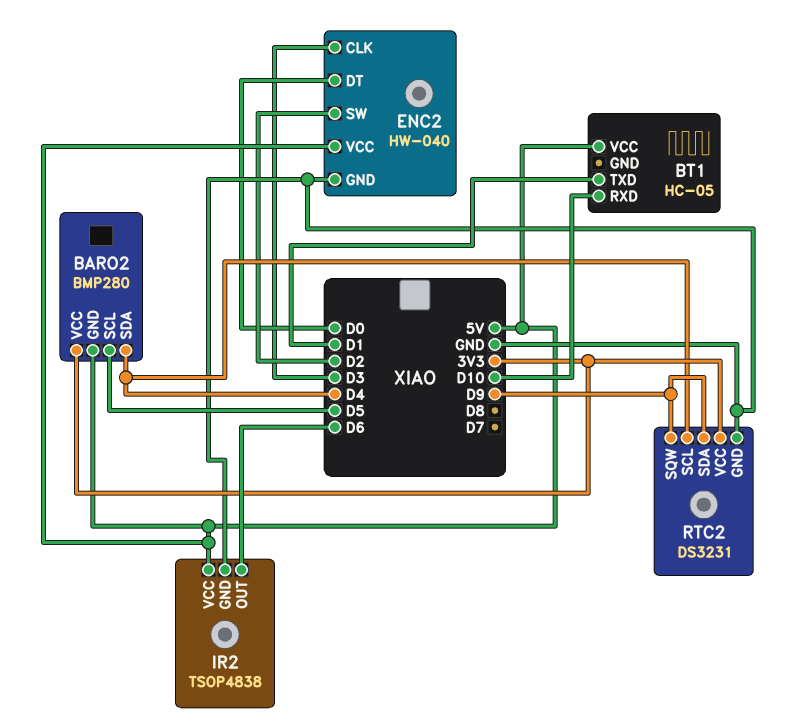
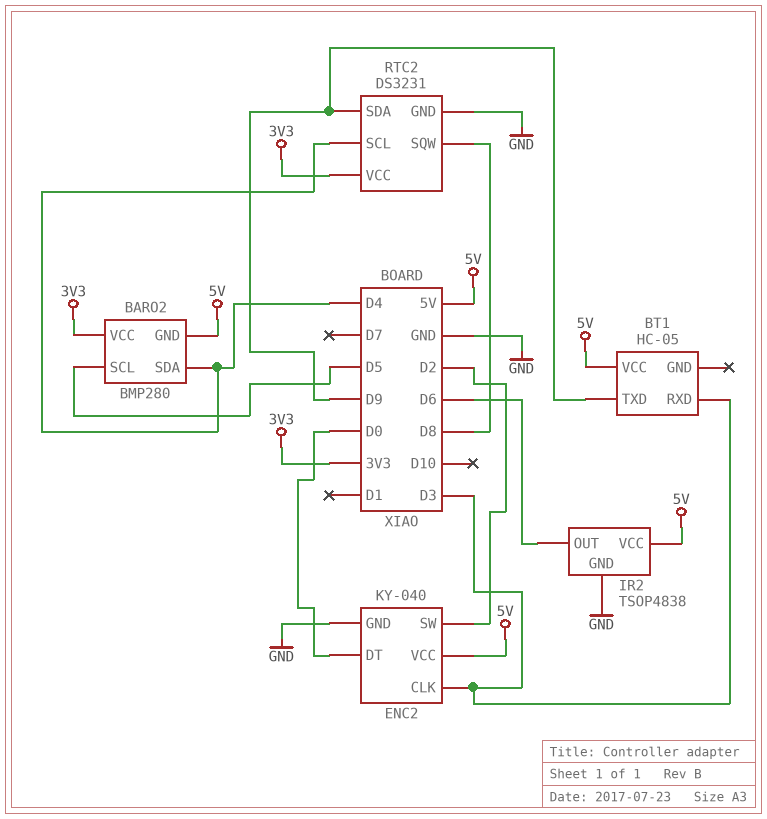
BT1 pin RXD: D10 -> D3
BT1 pin TXD: D1 -> D9
ENC2: HW-040 -> KY-040
RTC2 pin SQW: D9 -> D8

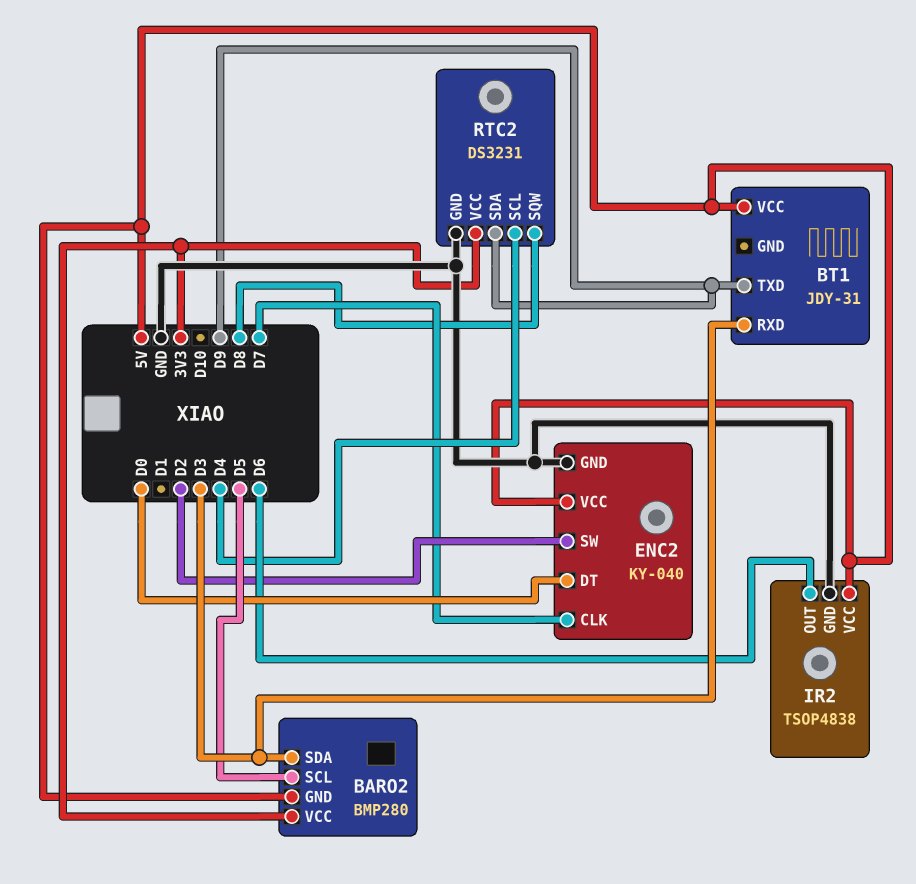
BARO2 pin SDA: D4 -> D3
BT1: HC-05 -> JDY-31
ENC2 pin CLK: D3 -> D7

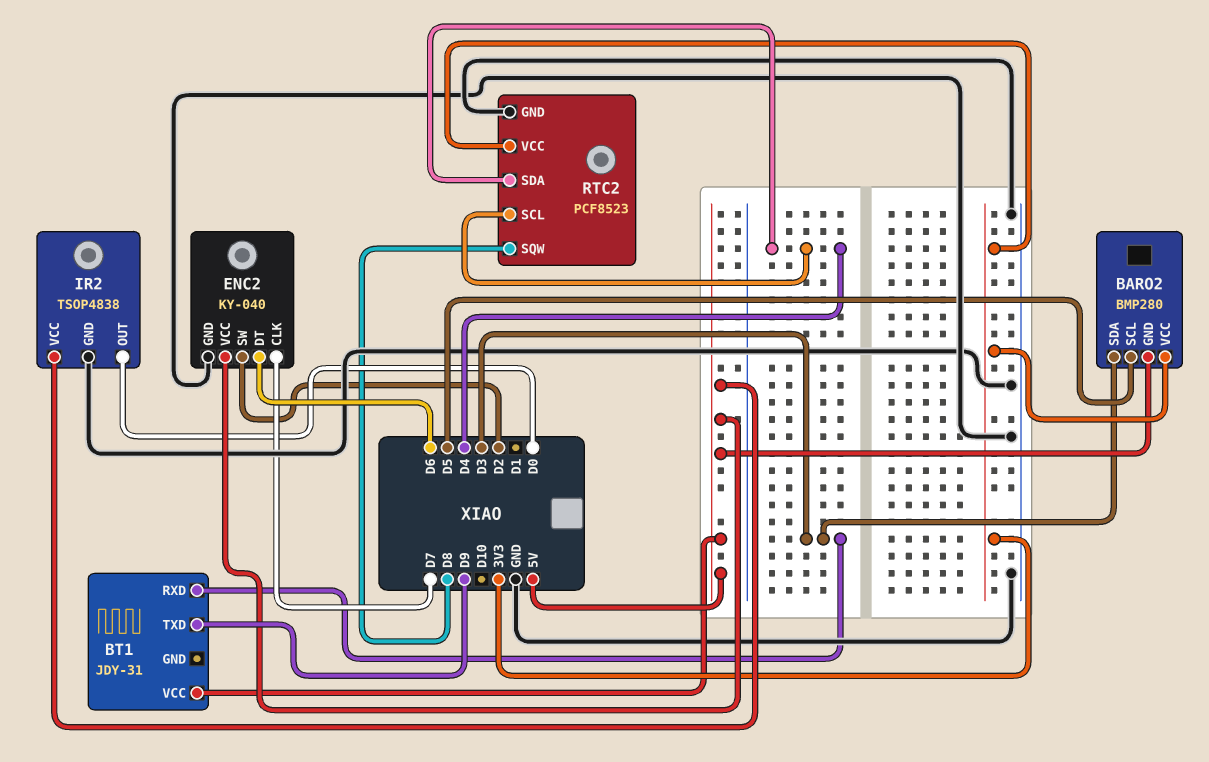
ENC2 pin DT: D0 -> D6
IR2 pin OUT: D6 -> D0
RTC2: DS3231 -> PCF8523
RTC2 pin SDA: D9 -> D4

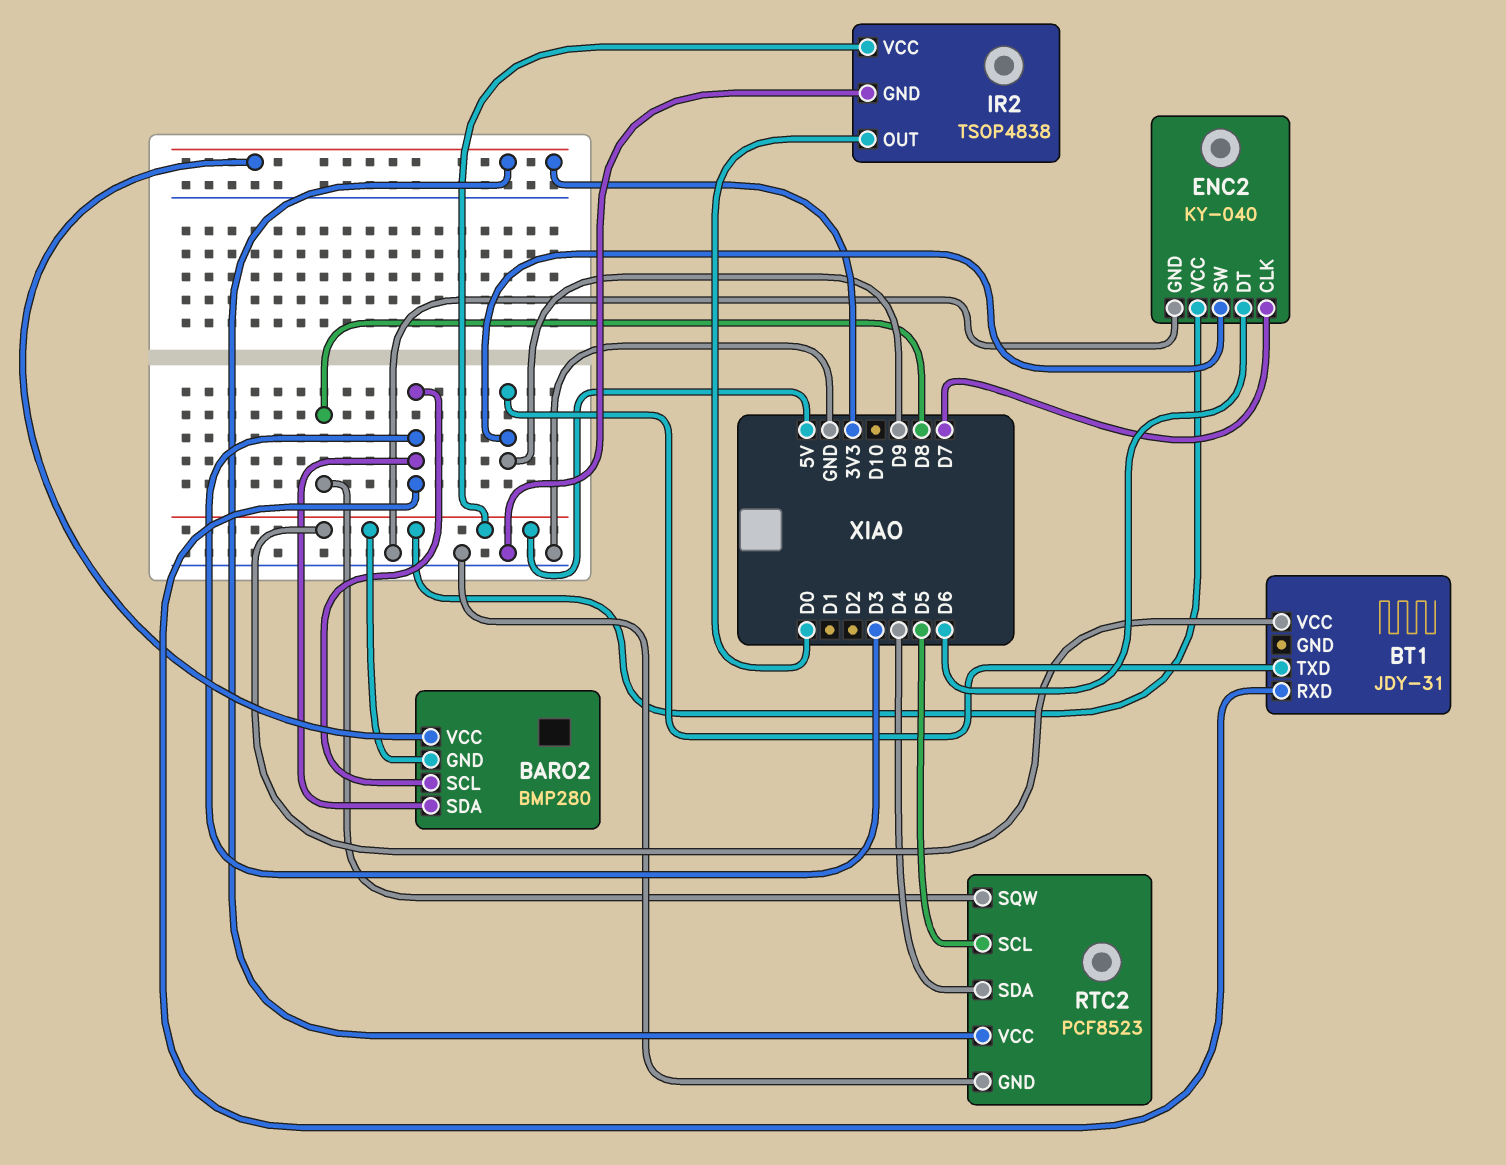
BARO2 pin SCL: D5 -> D3
ENC2 pin SW: D2 -> D9
RTC2 pin SCL: D4 -> D5

